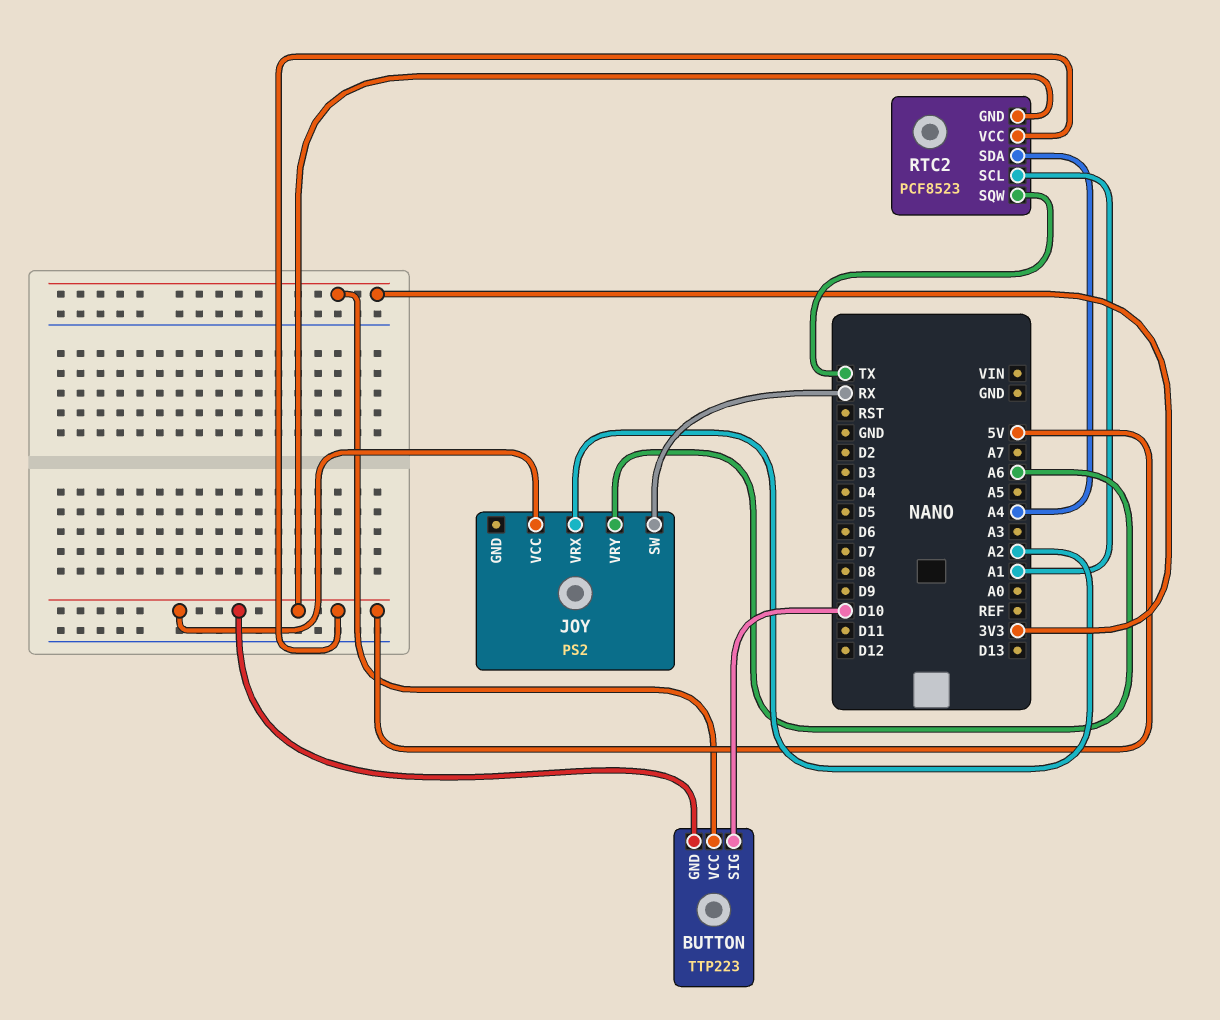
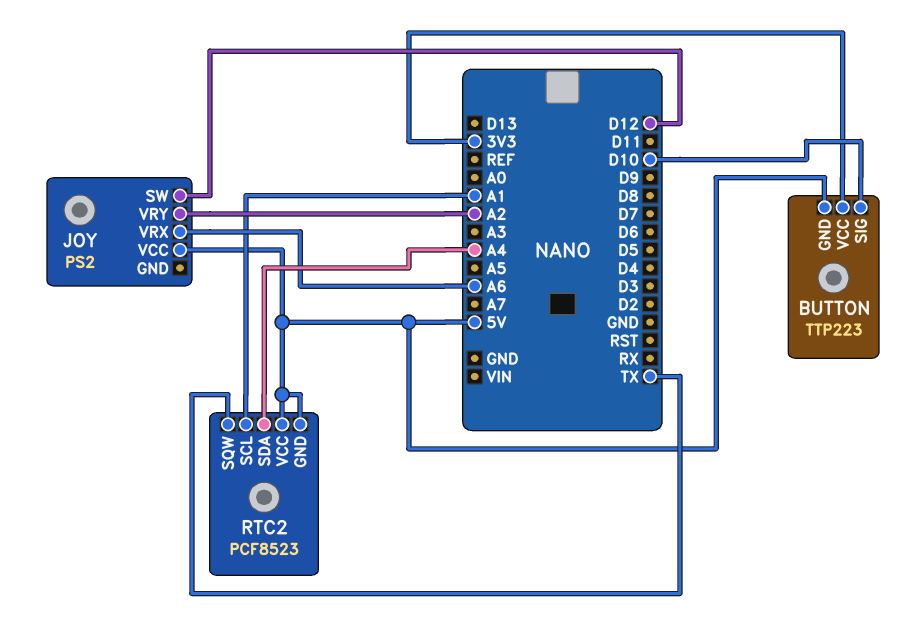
JOY pin SW: RX -> D12
JOY pin VRX: A2 -> A6
JOY pin VRY: A6 -> A2

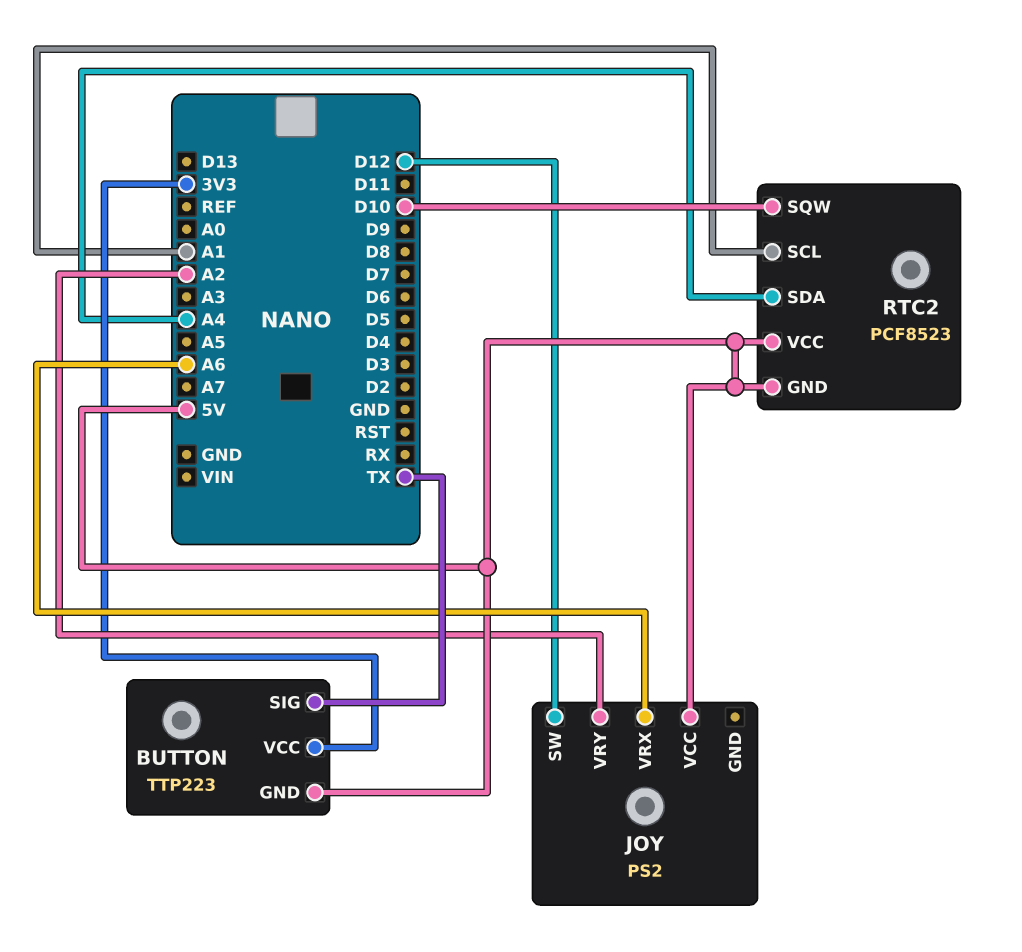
BUTTON pin SIG: D10 -> TX
RTC2 pin SQW: TX -> D10

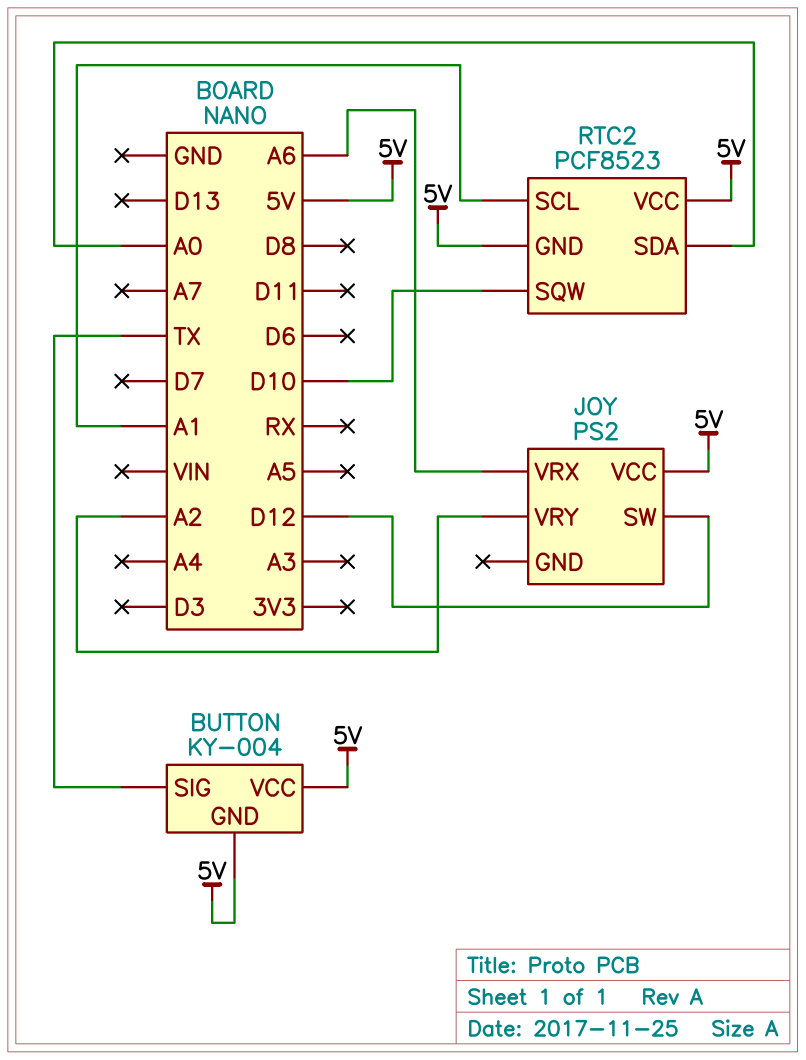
BUTTON: TTP223 -> KY-004
BUTTON pin VCC: 3V3 -> 5V
RTC2 pin SDA: A4 -> A0

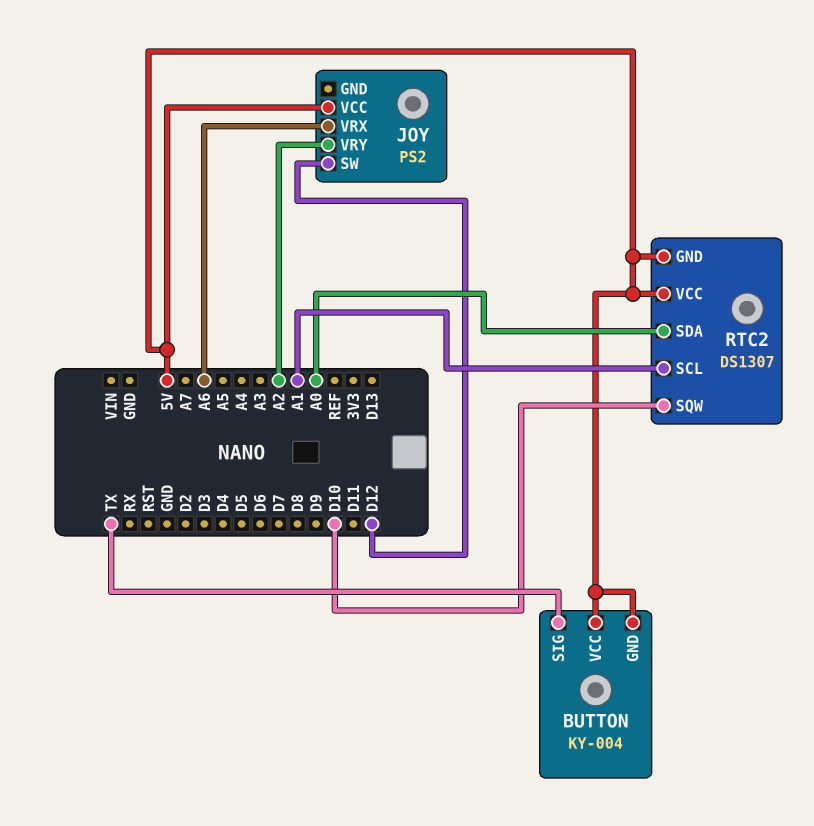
RTC2: PCF8523 -> DS1307

